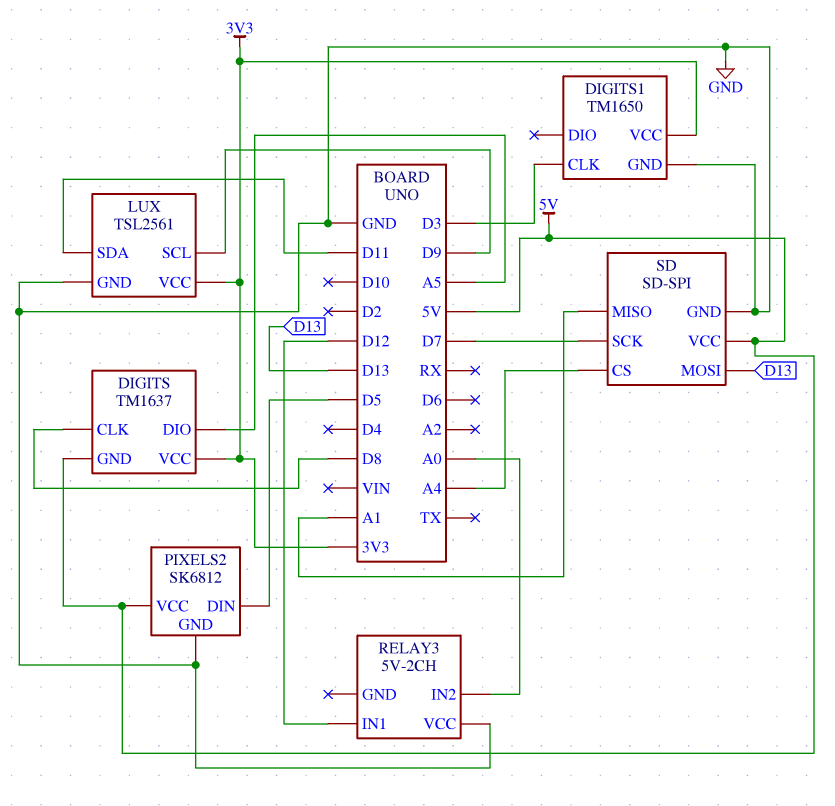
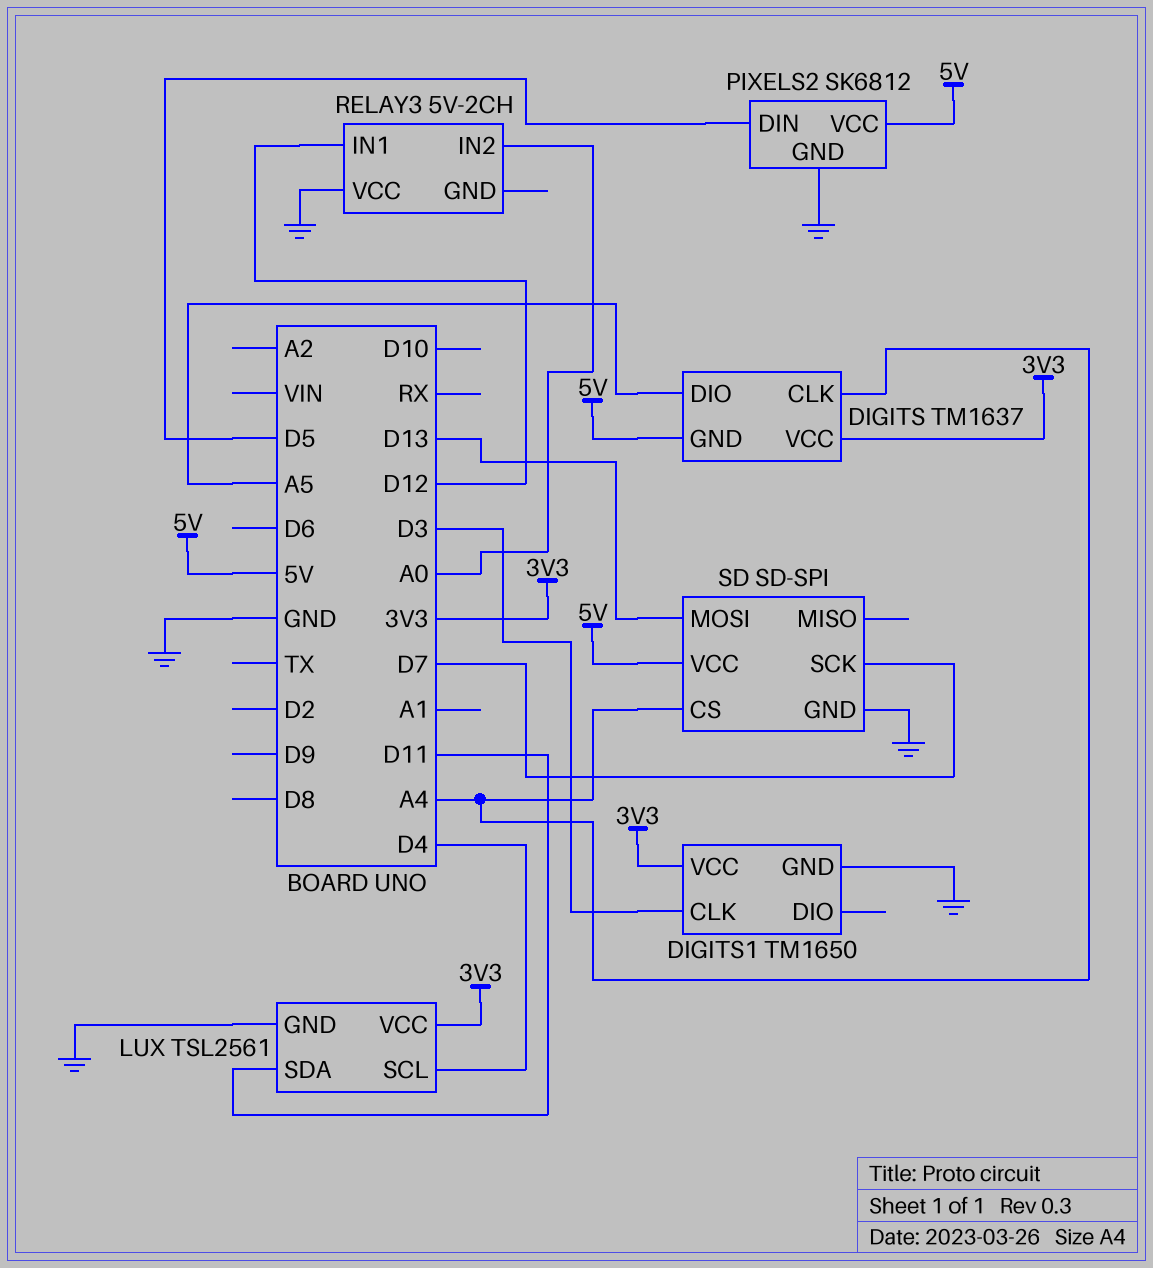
DIGITS pin CLK: D8 -> A4
LUX pin SCL: D9 -> D4
SD pin MISO: A1 -> none

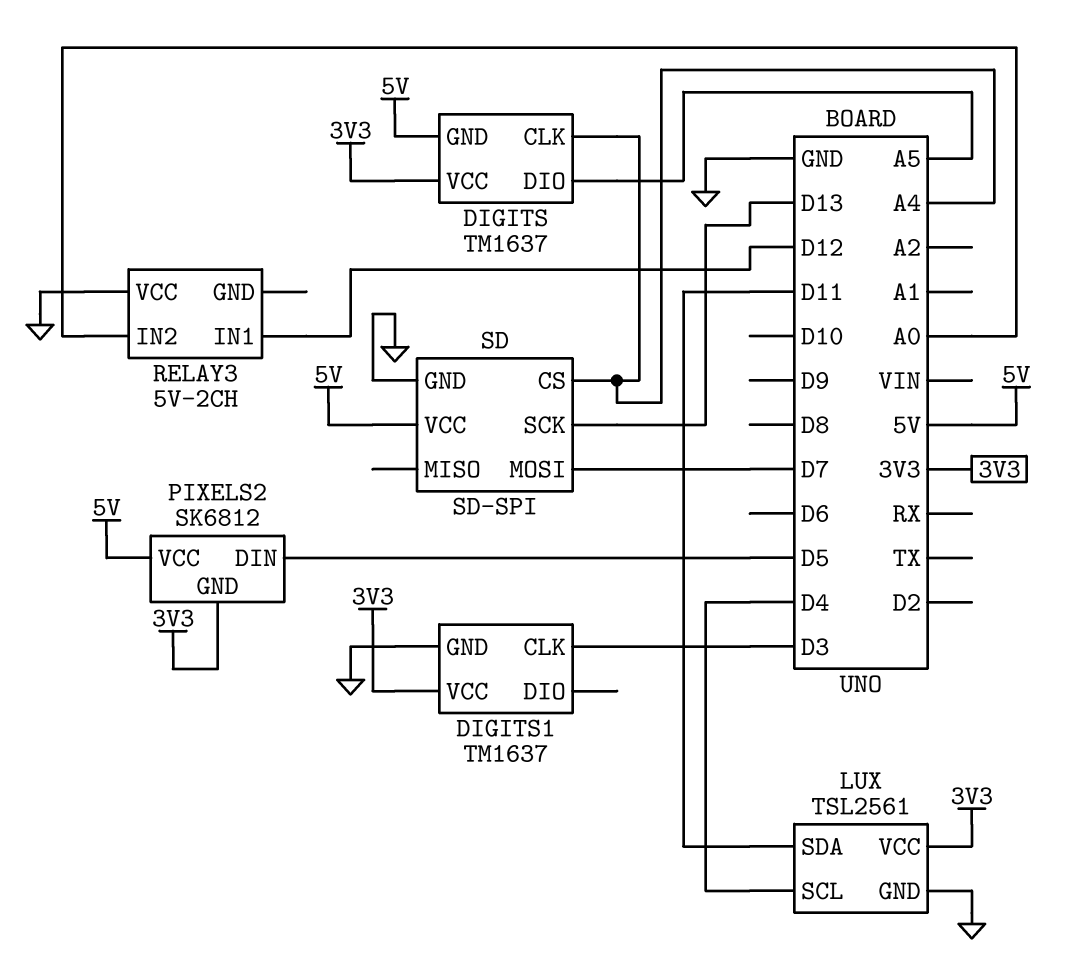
DIGITS1: TM1650 -> TM1637
PIXELS2 pin GND: GND -> 3V3
SD pin MOSI: D13 -> D7
SD pin SCK: D7 -> D13

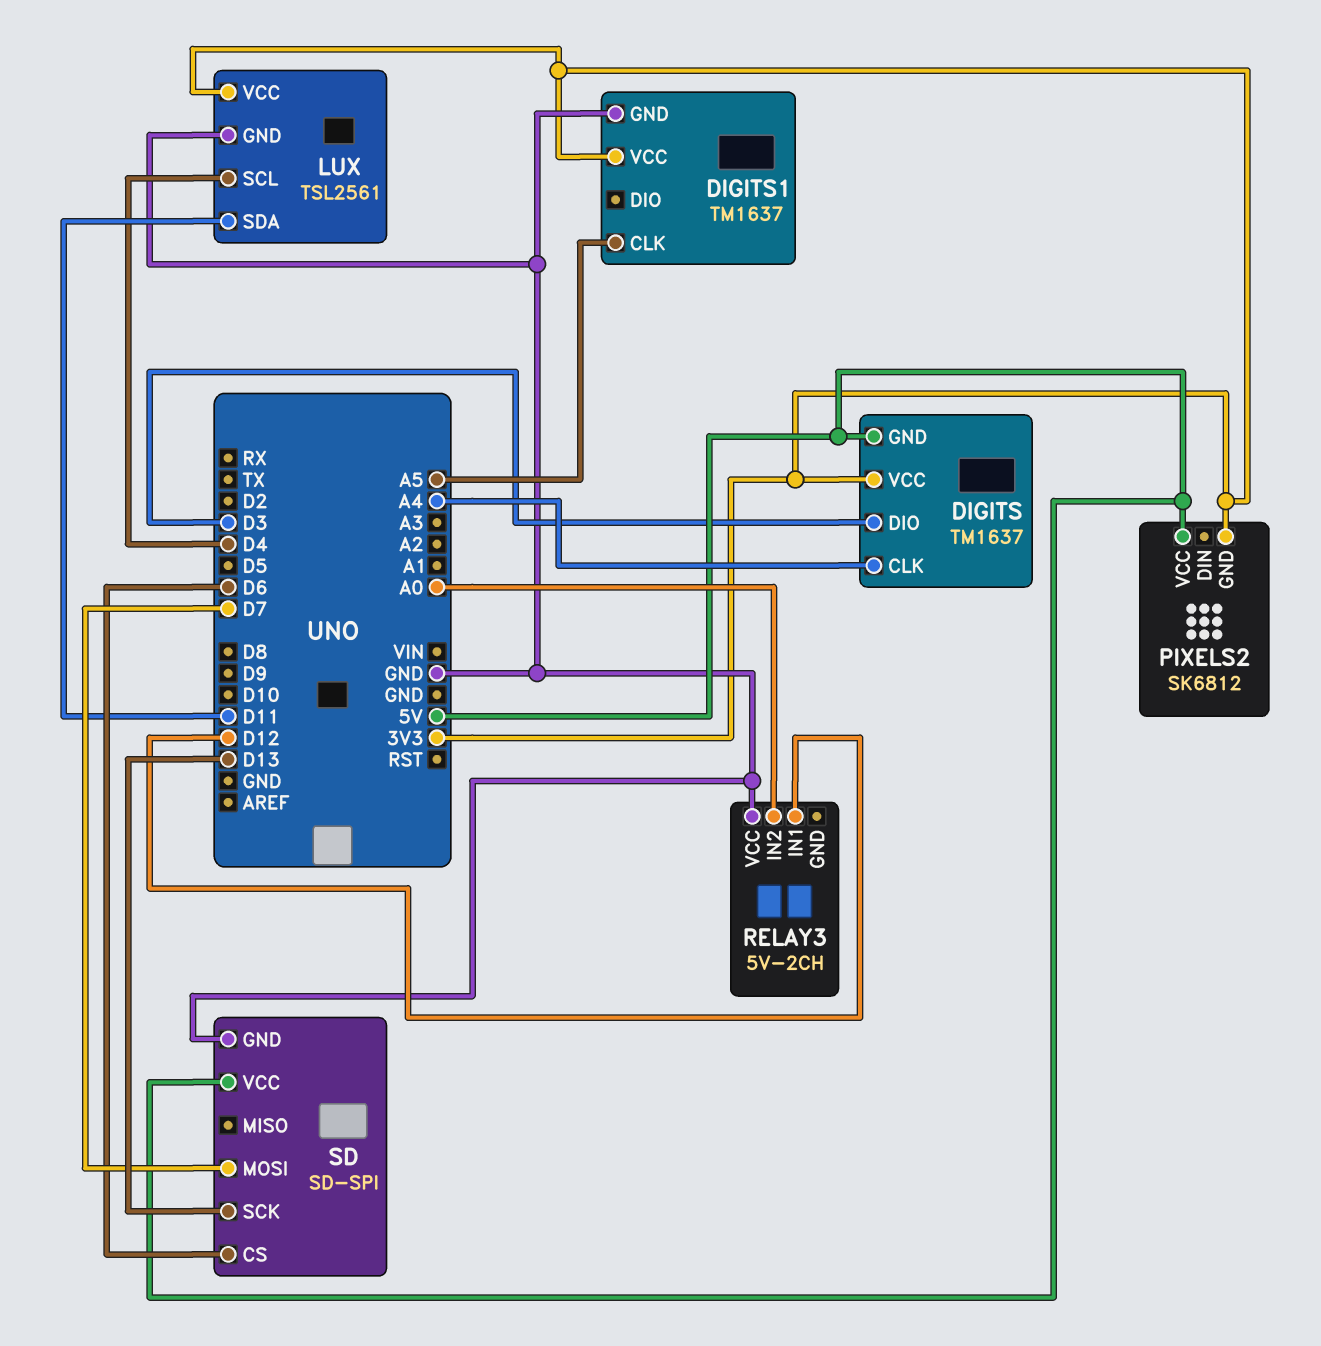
DIGITS pin DIO: A5 -> D3
DIGITS1 pin CLK: D3 -> A5
PIXELS2 pin DIN: D5 -> none
SD pin CS: A4 -> D6

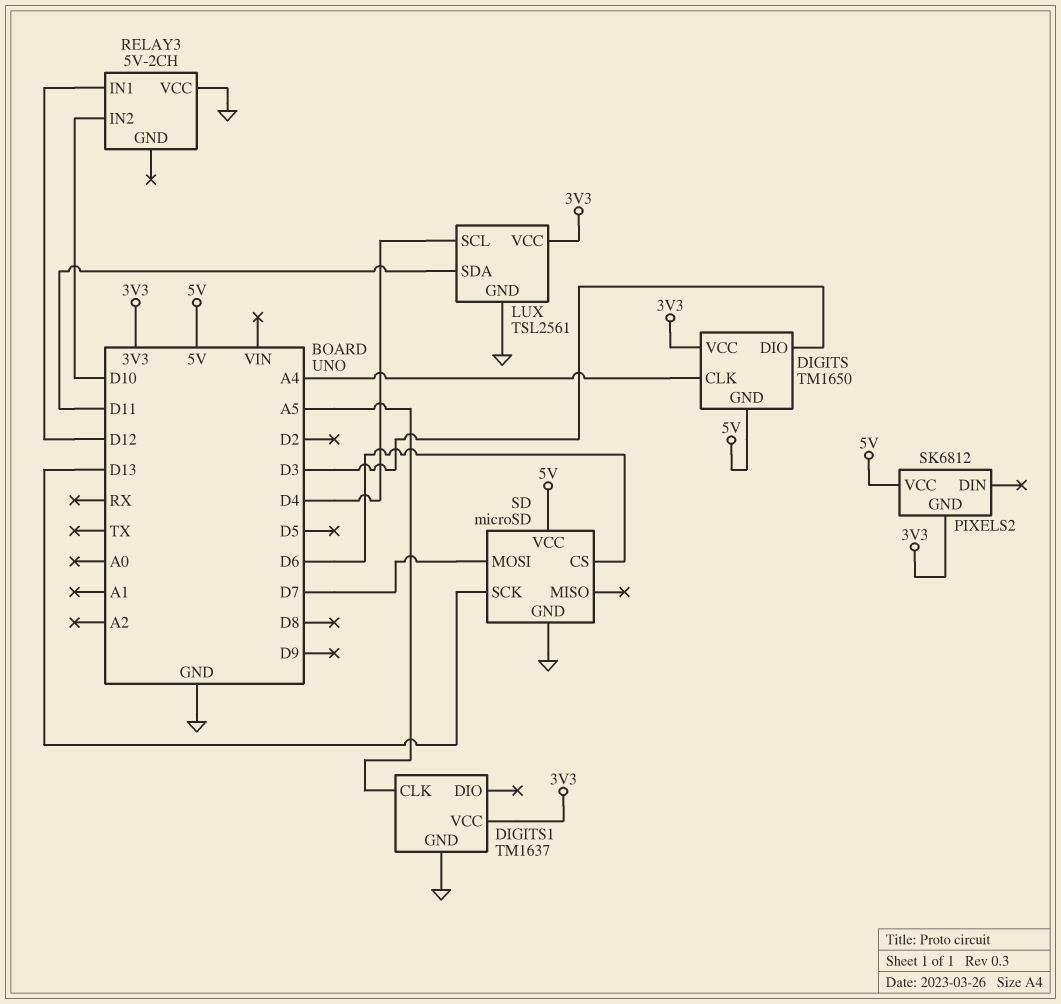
DIGITS: TM1637 -> TM1650
RELAY3 pin IN2: A0 -> D10
SD: SD-SPI -> microSD

